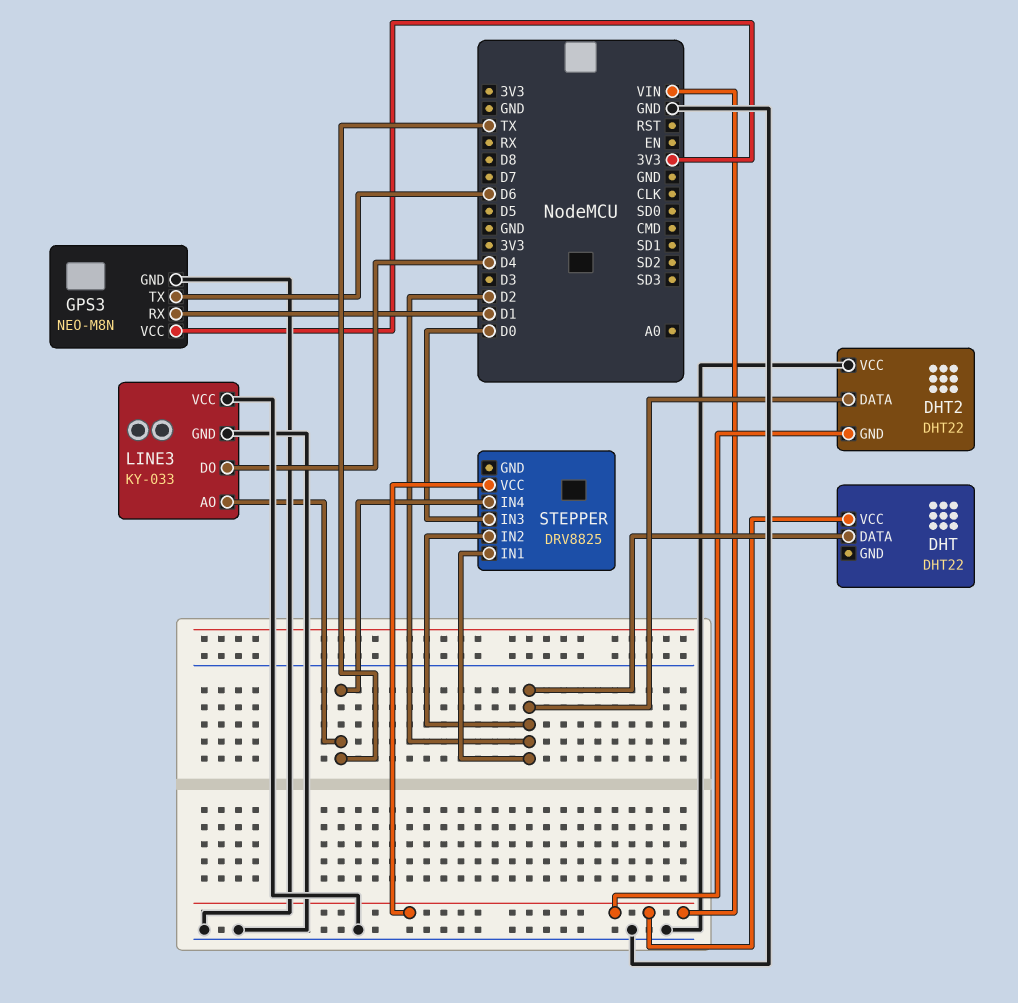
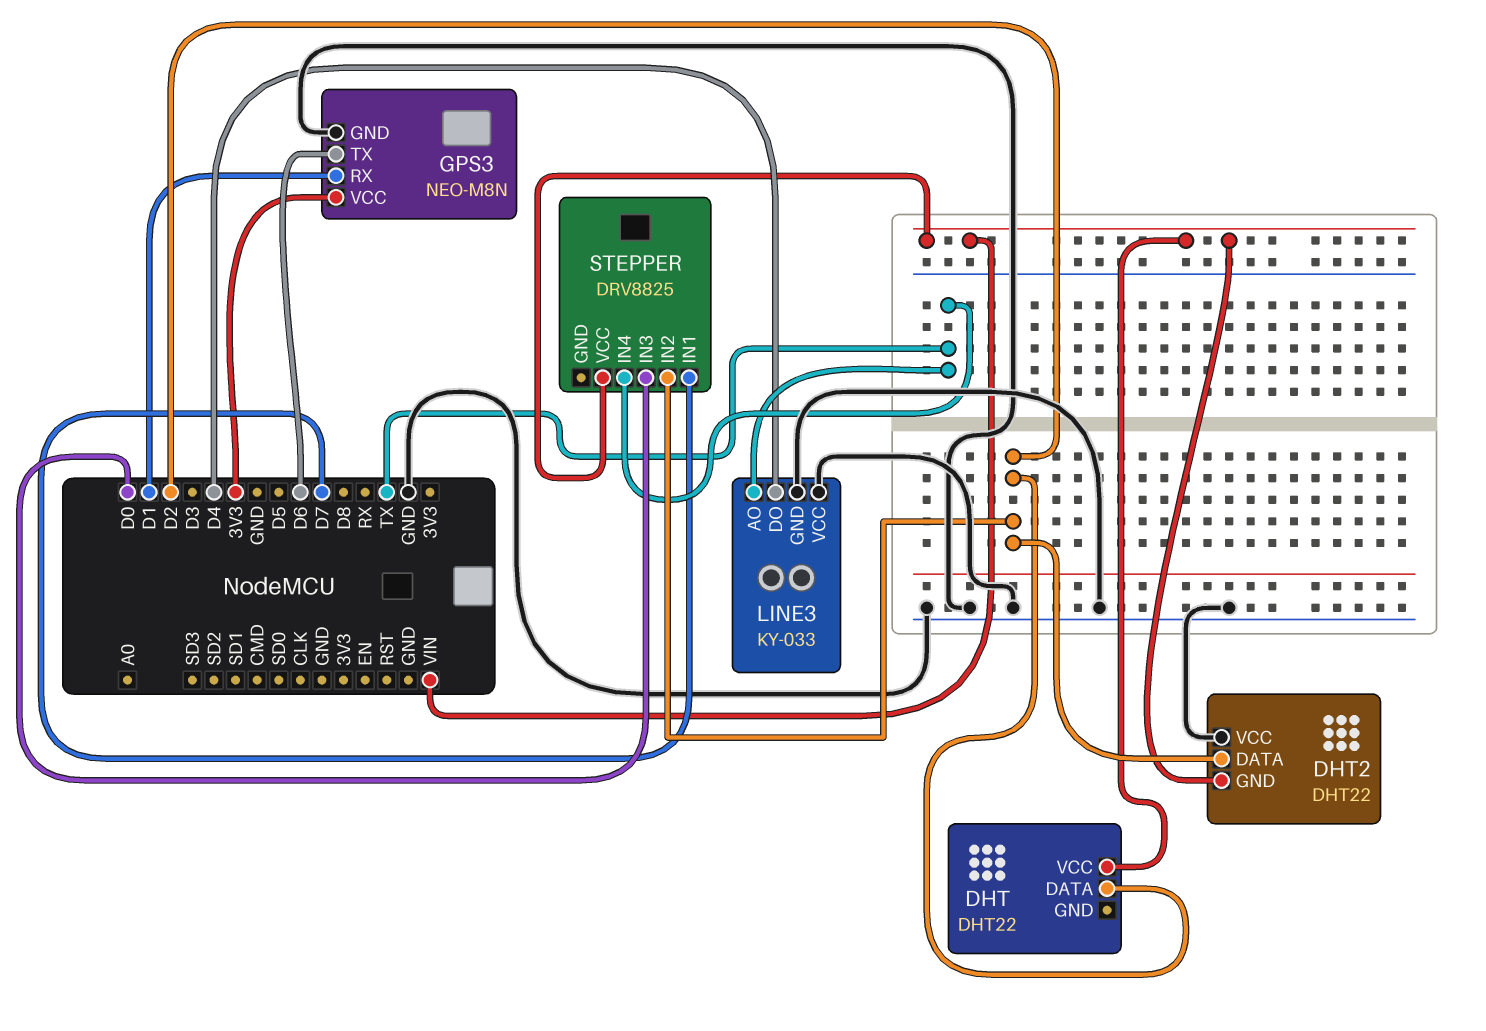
STEPPER pin IN1: D2 -> D7

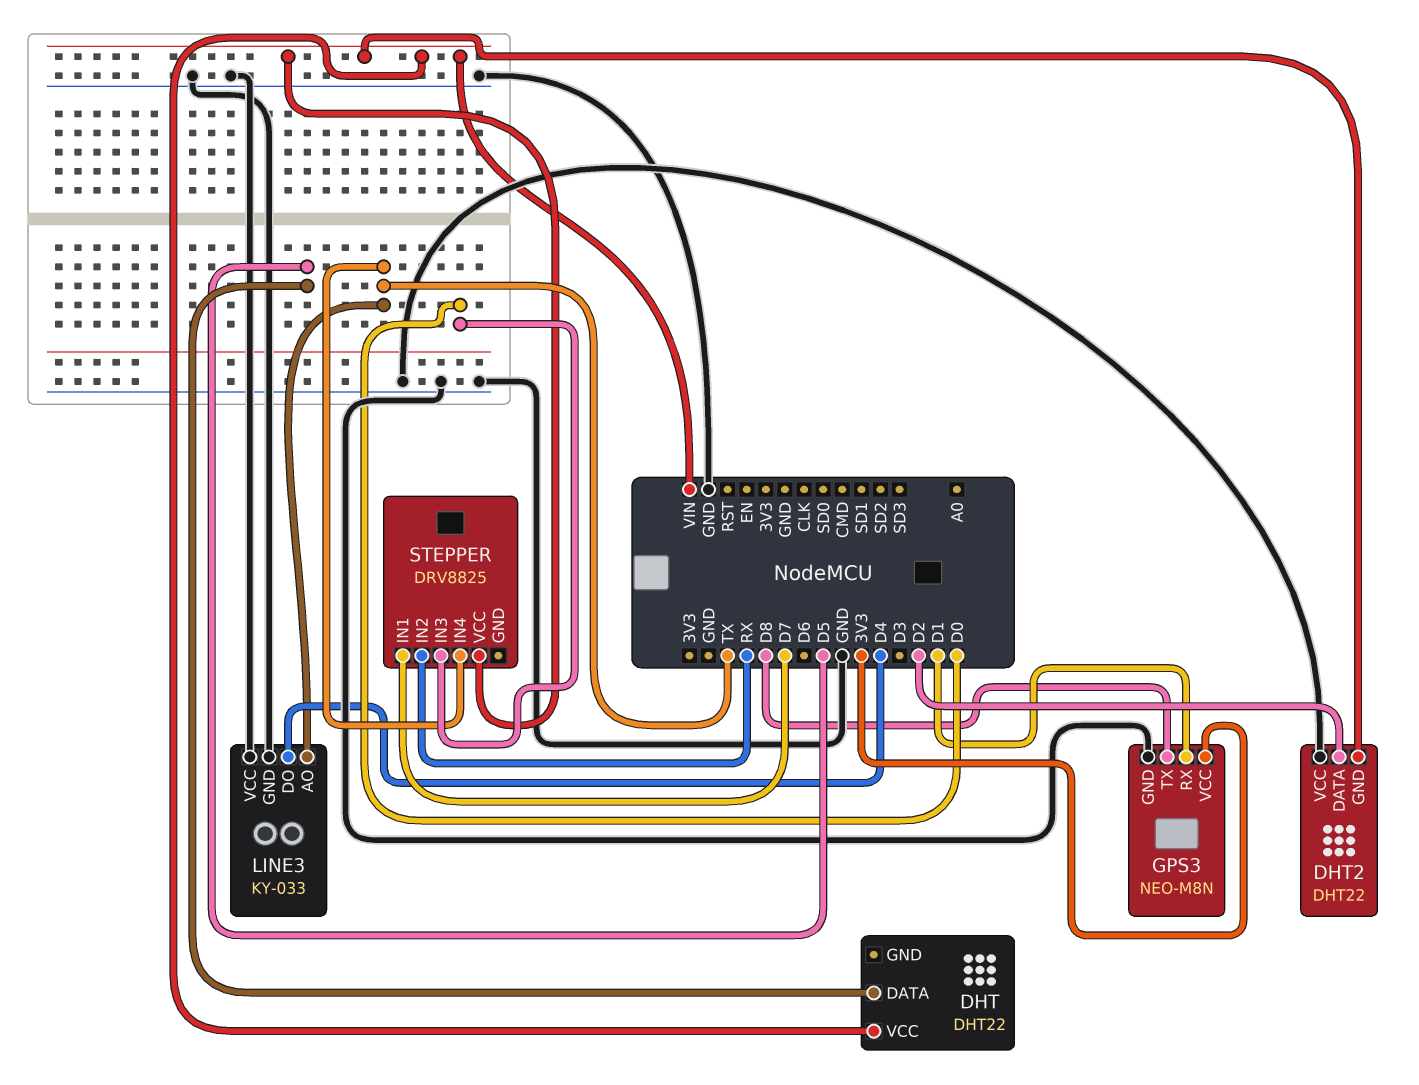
DHT pin DATA: D2 -> D5
GPS3 pin TX: D6 -> D8
STEPPER pin IN2: D2 -> RX

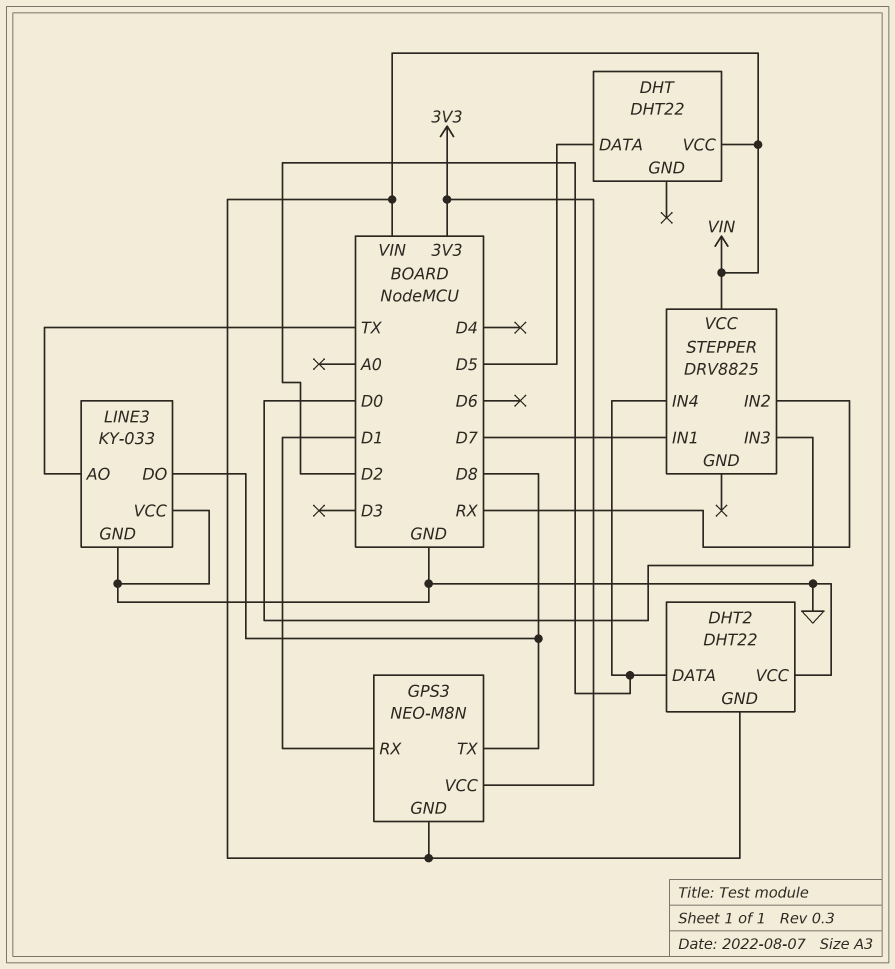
GPS3 pin GND: GND -> VIN
LINE3 pin DO: D4 -> D8
STEPPER pin IN4: TX -> D2

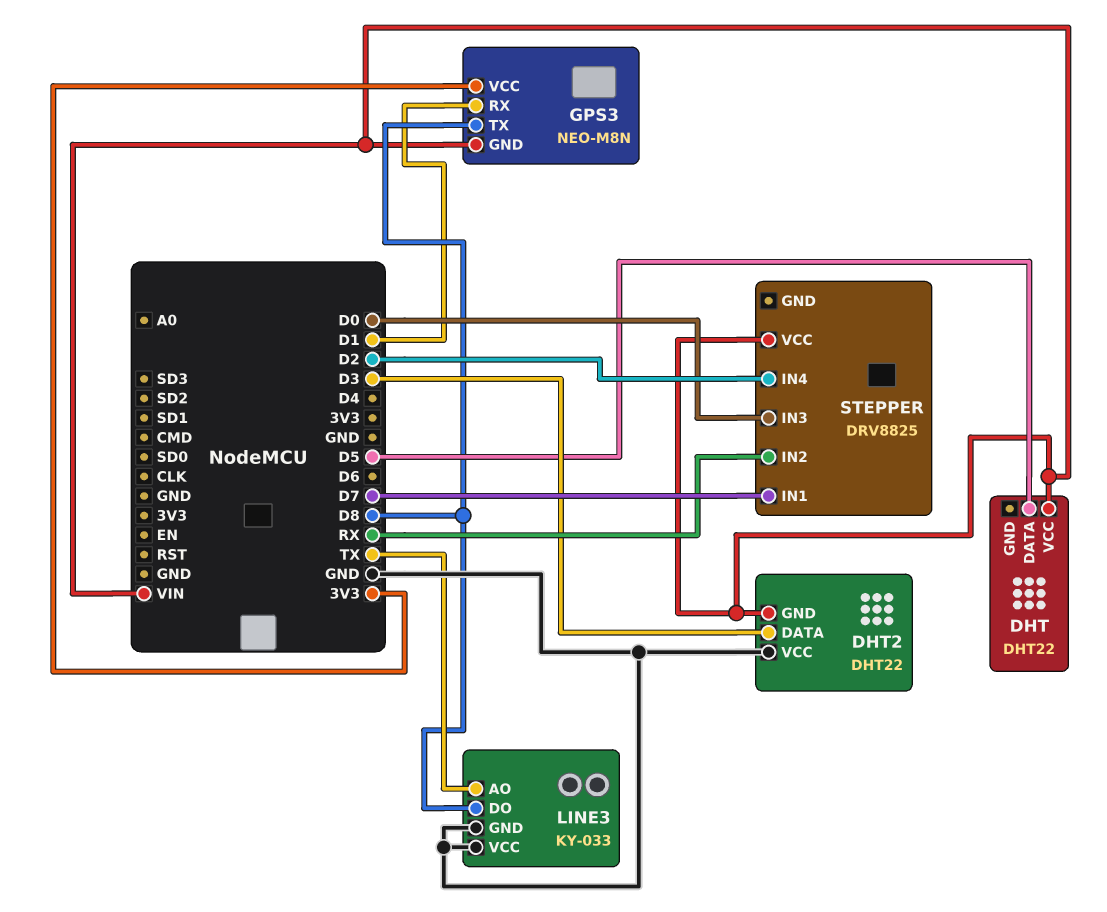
DHT2 pin DATA: D2 -> D3

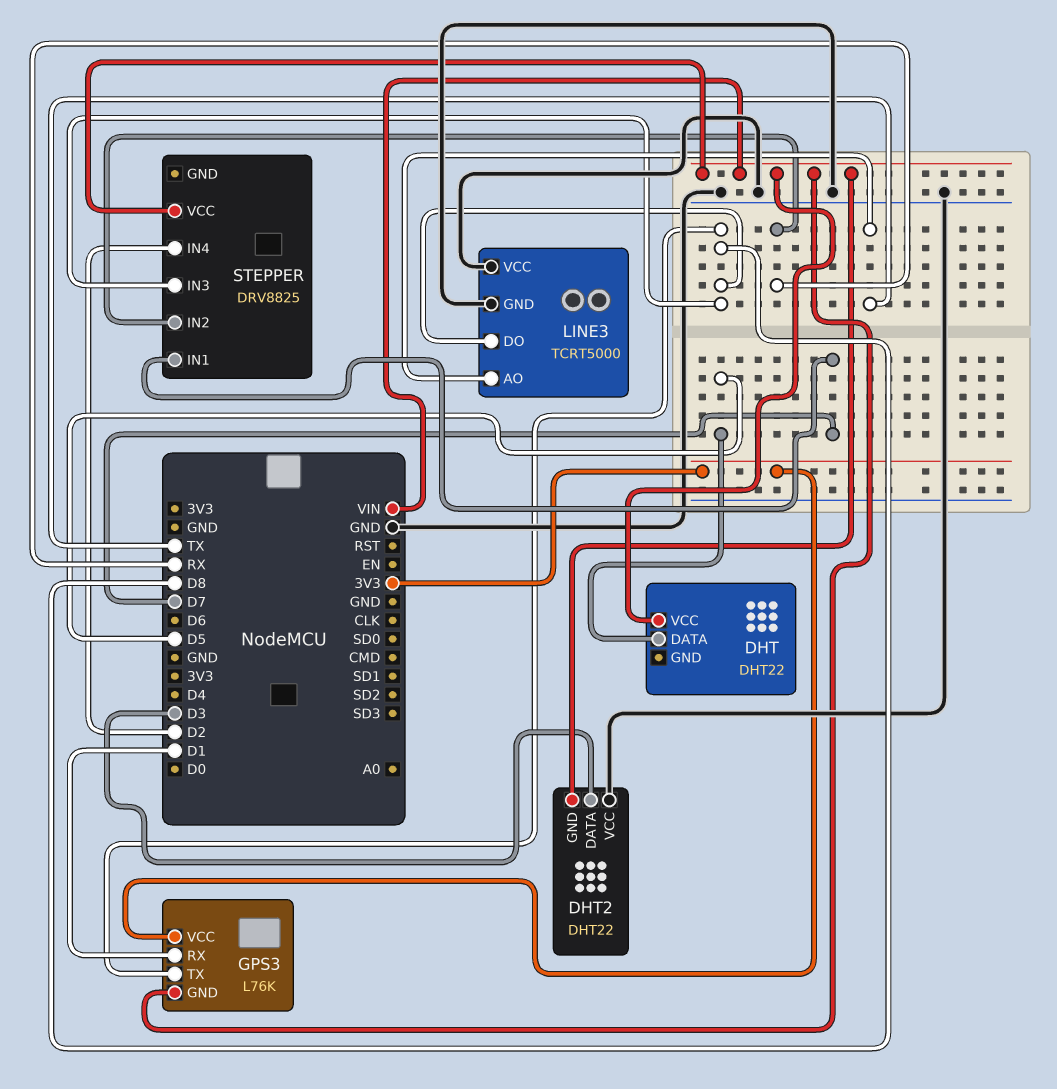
GPS3: NEO-M8N -> L76K
LINE3: KY-033 -> TCRT5000
STEPPER pin IN3: D0 -> D8

